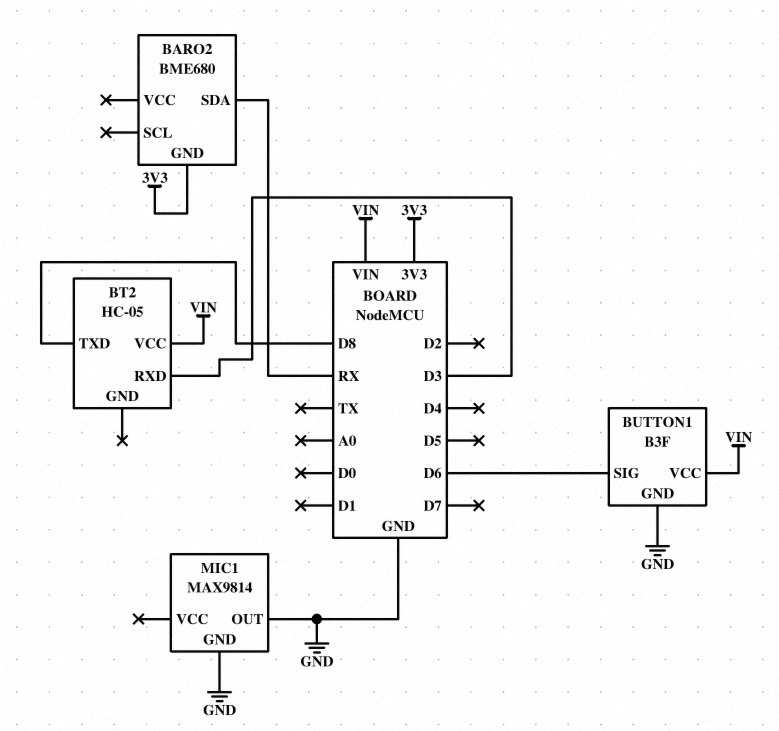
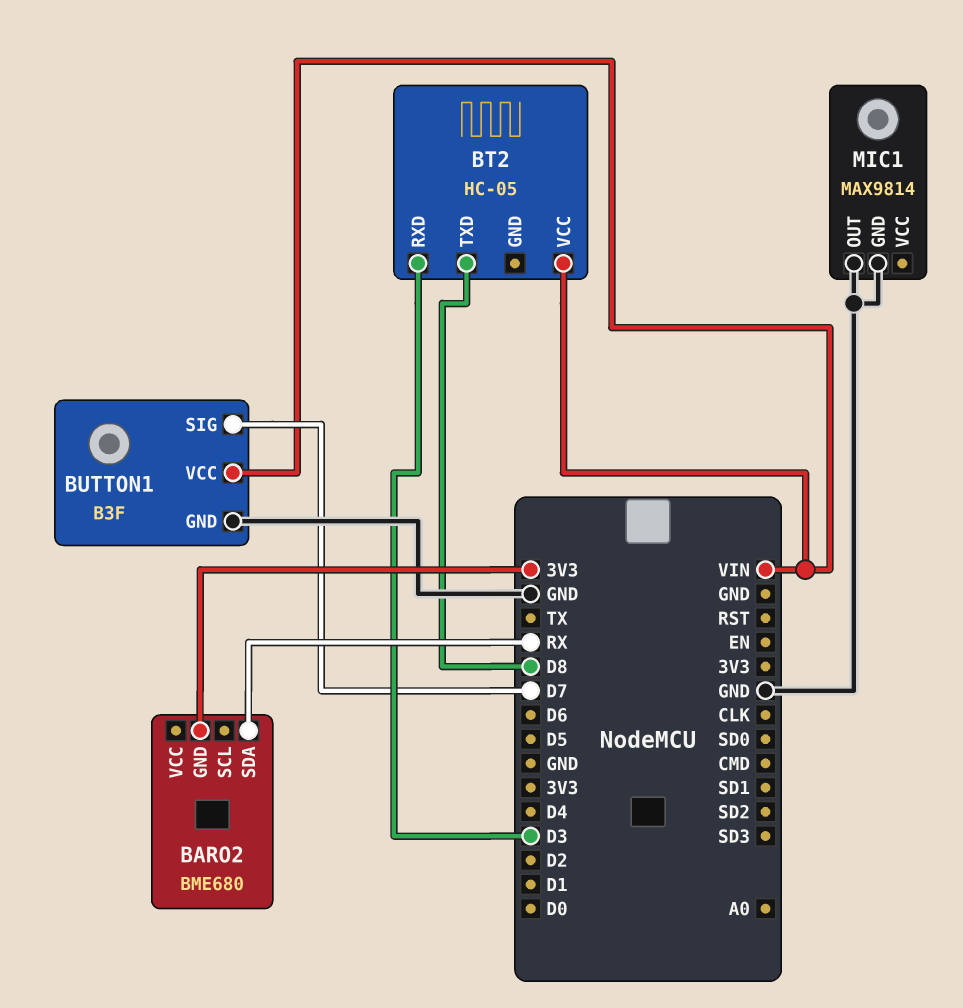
BUTTON1 pin SIG: D6 -> D7

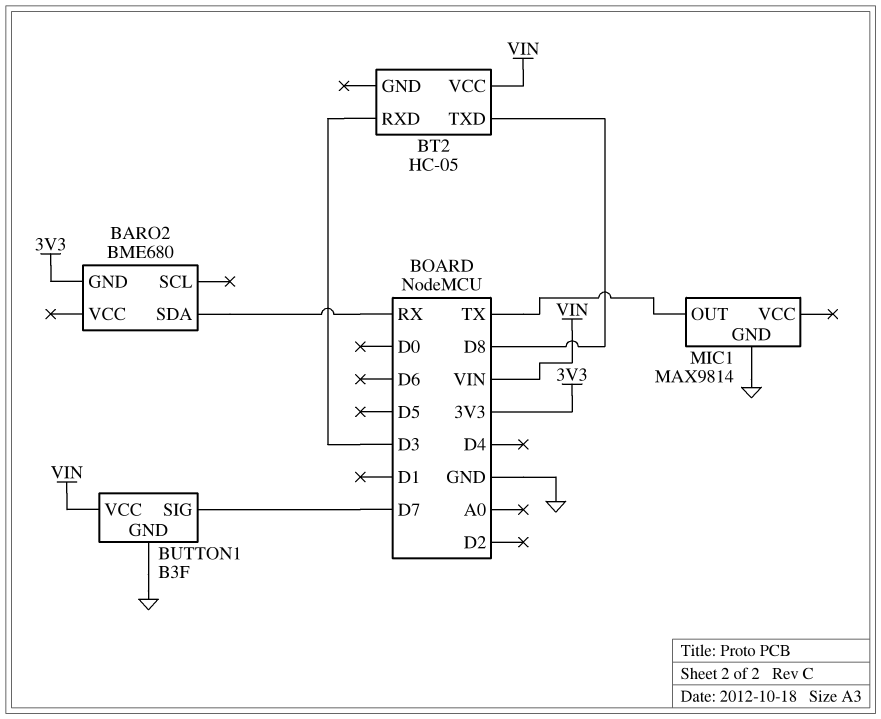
MIC1 pin OUT: GND -> TX

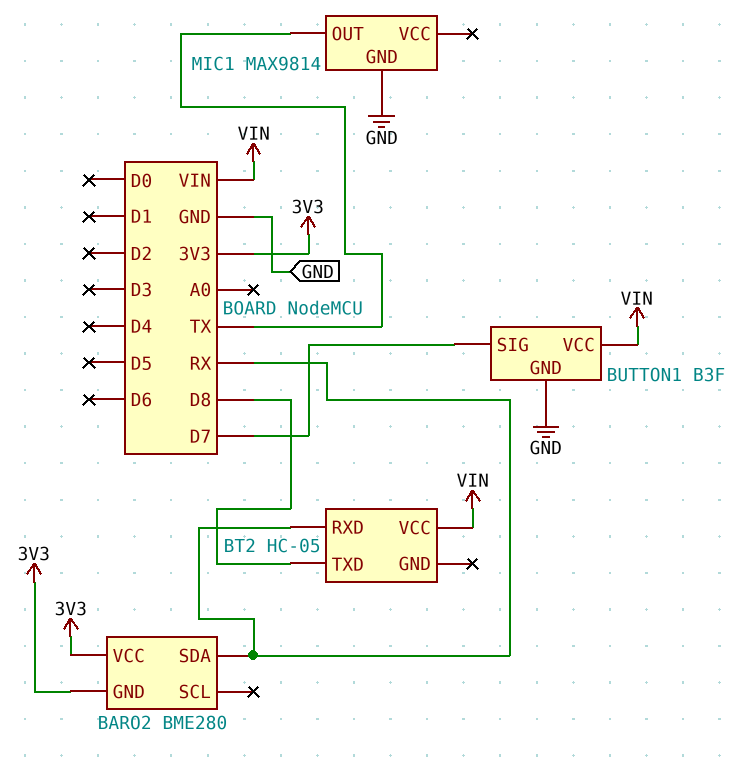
BARO2: BME680 -> BME280
BARO2 pin VCC: none -> 3V3
BT2 pin RXD: D3 -> RX

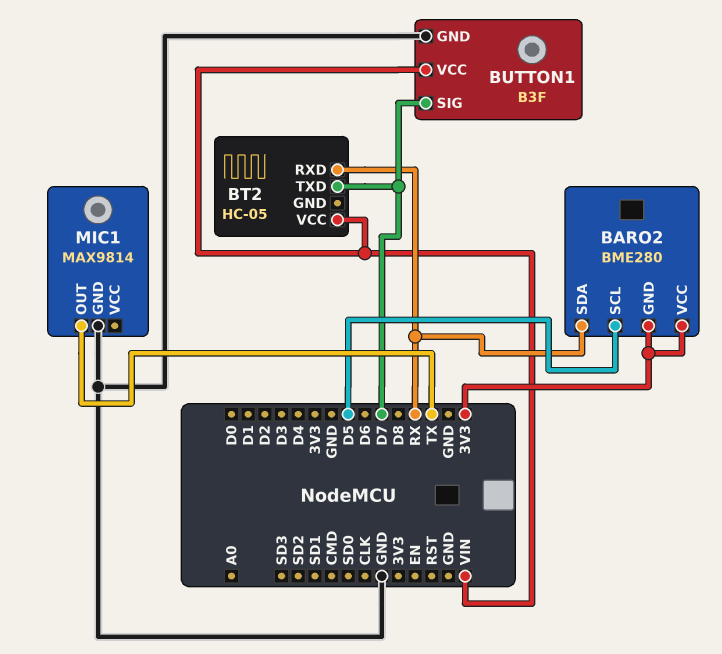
BARO2 pin SCL: none -> D5
BT2 pin TXD: D8 -> D7

